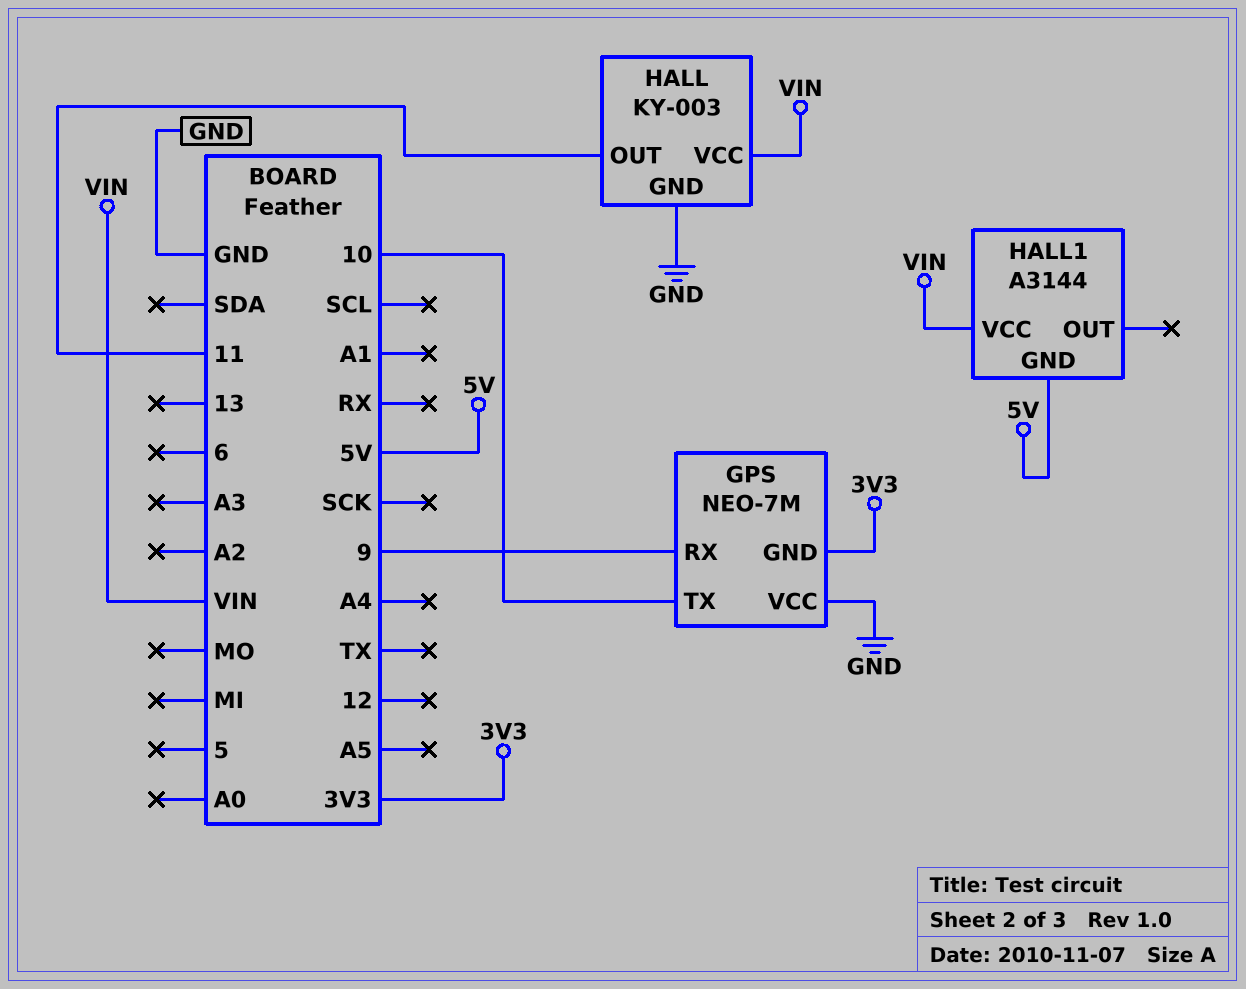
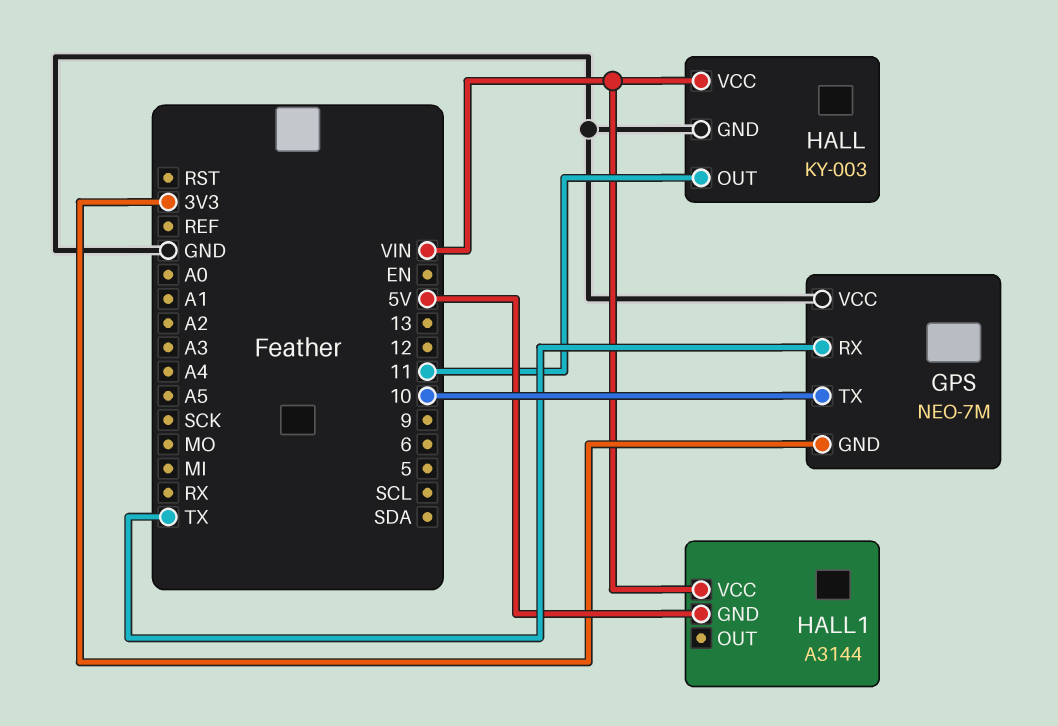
GPS pin RX: 9 -> TX

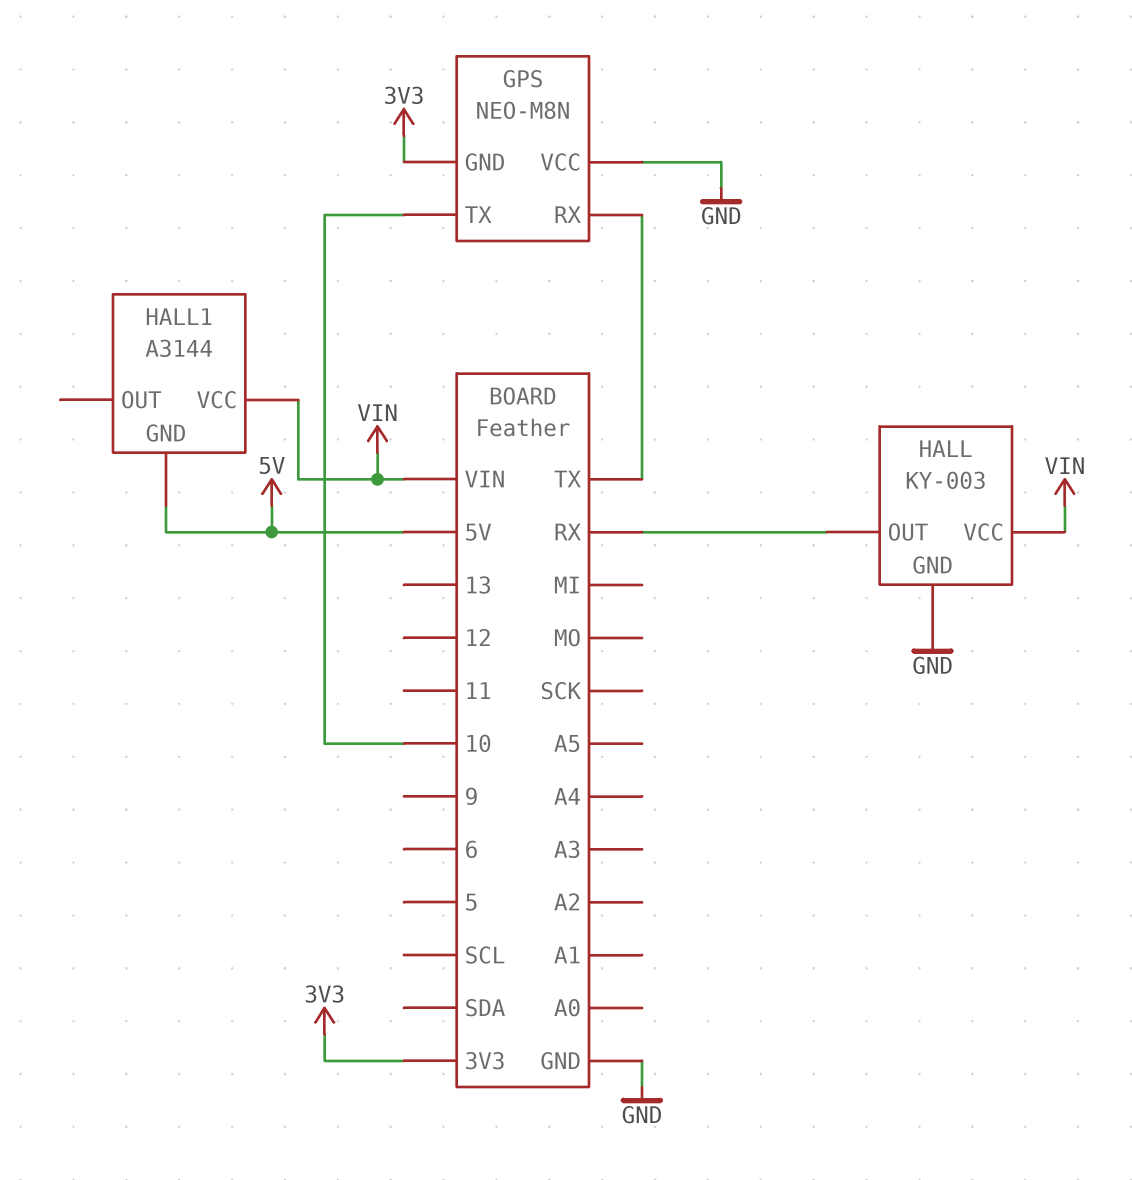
GPS: NEO-7M -> NEO-M8N
HALL pin OUT: 11 -> RX

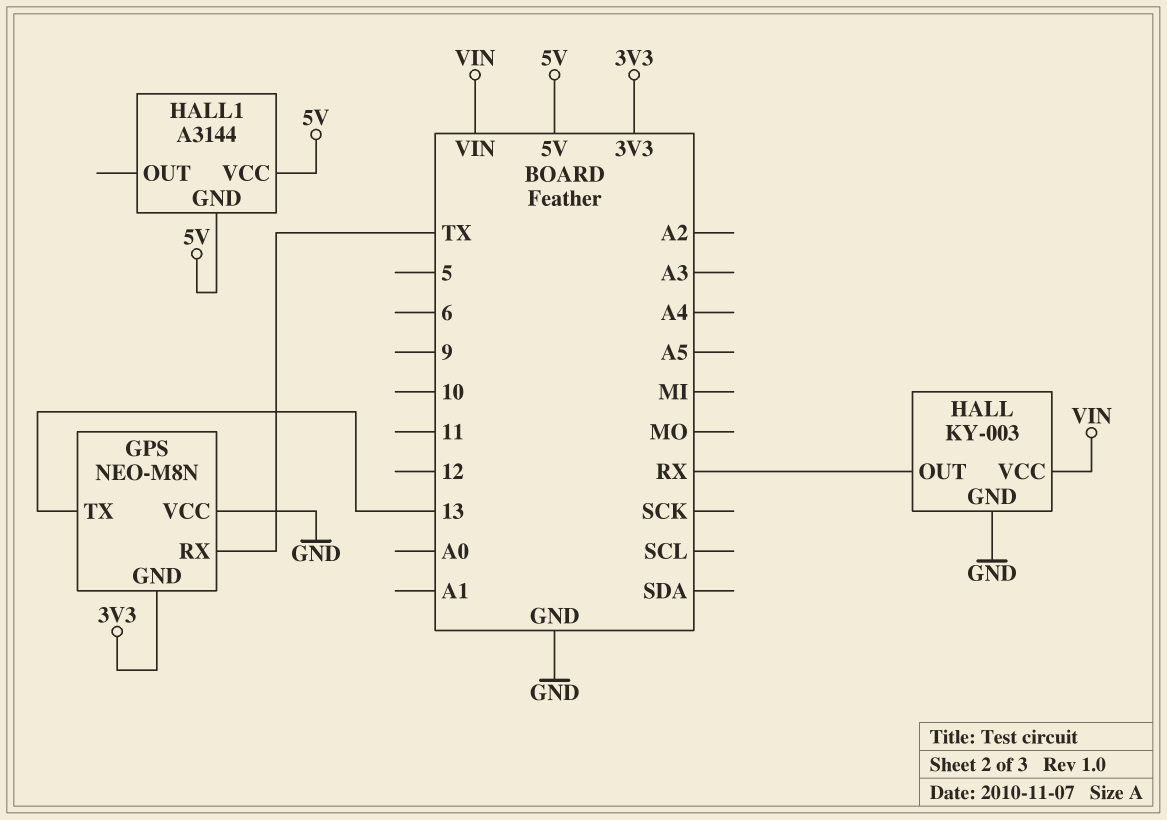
GPS pin TX: 10 -> 13
HALL1 pin VCC: VIN -> 5V

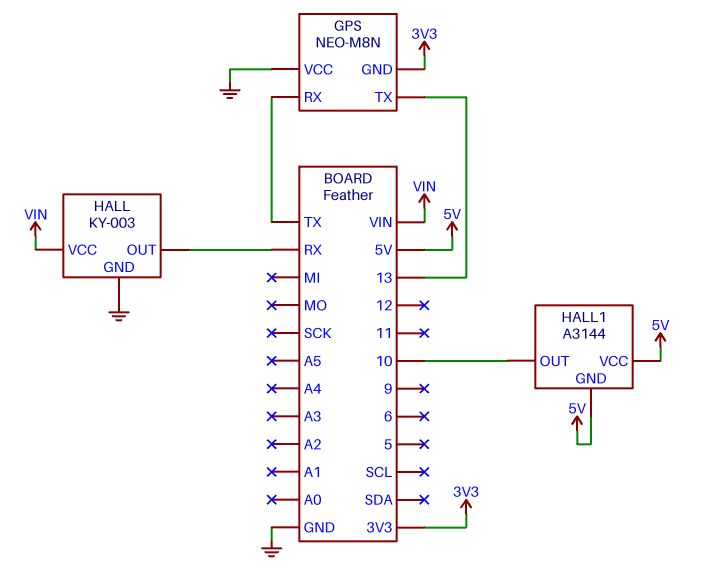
HALL1 pin OUT: none -> 10

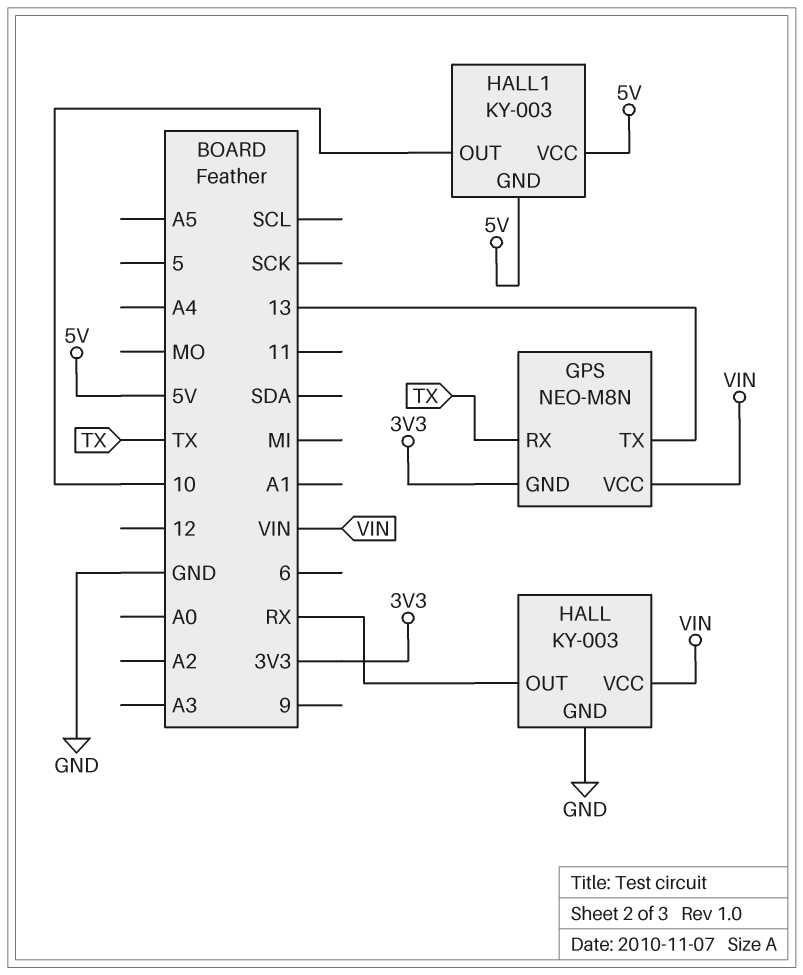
GPS pin VCC: GND -> VIN
HALL1: A3144 -> KY-003

